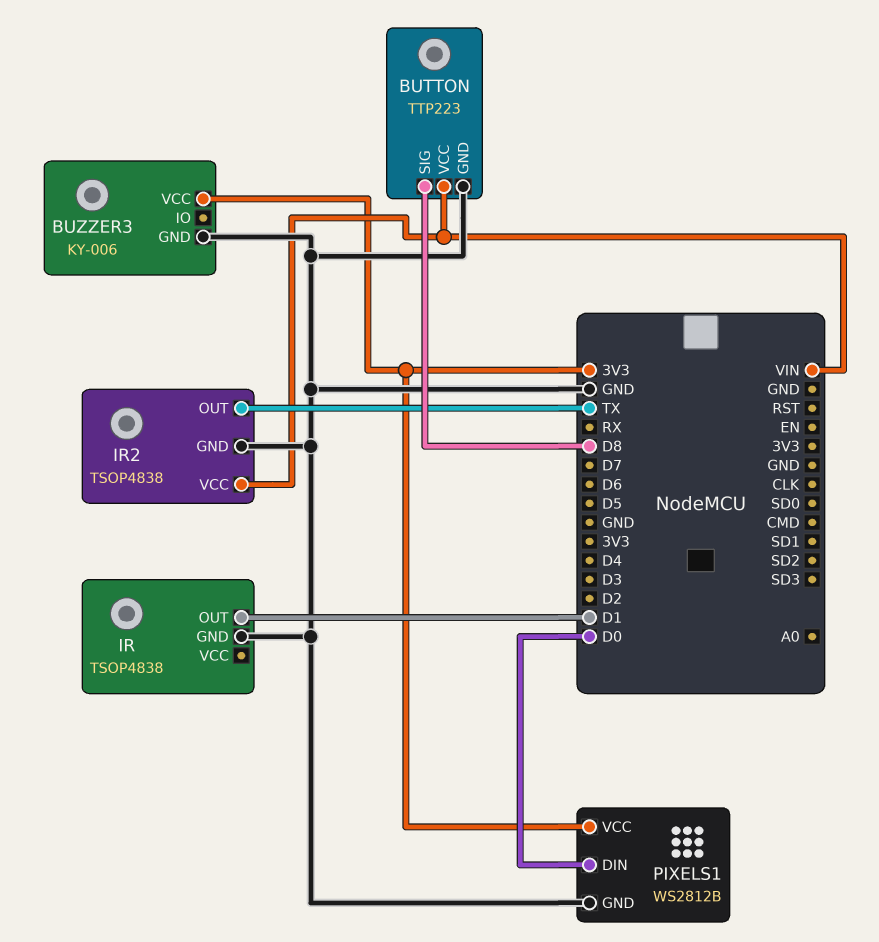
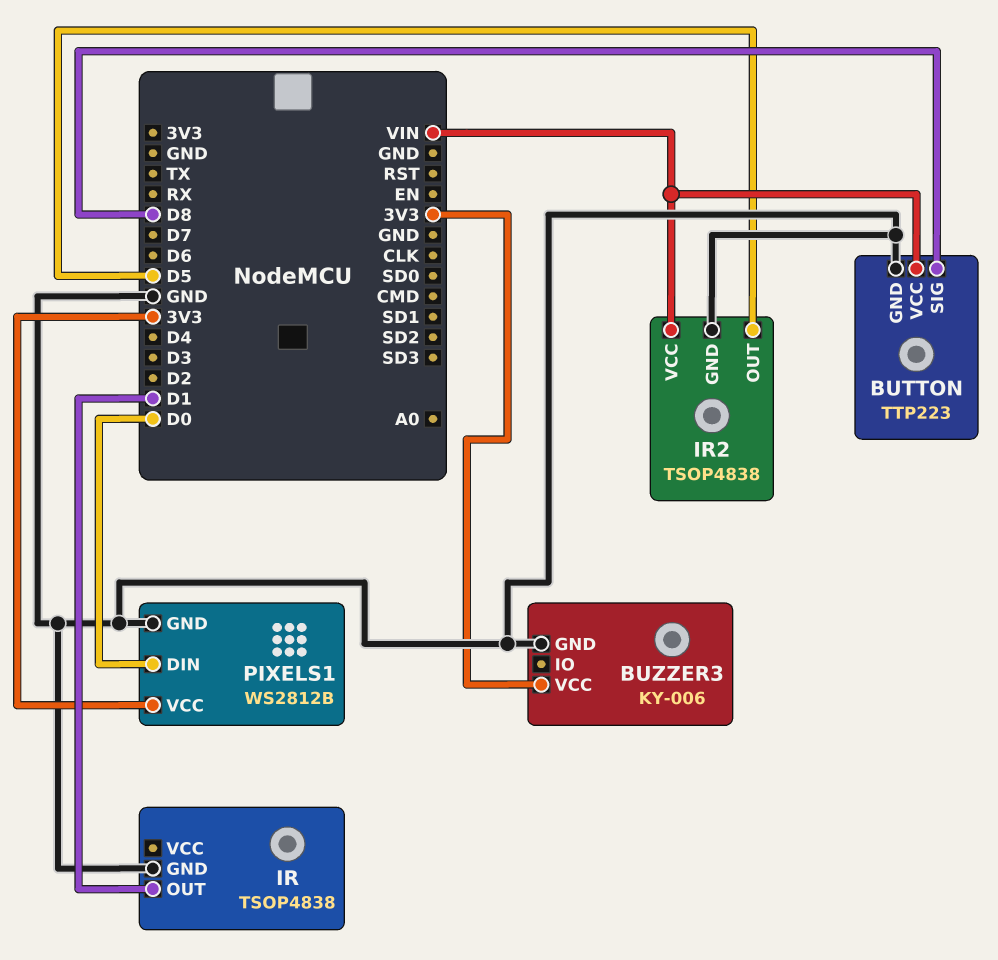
IR2 pin OUT: TX -> D5

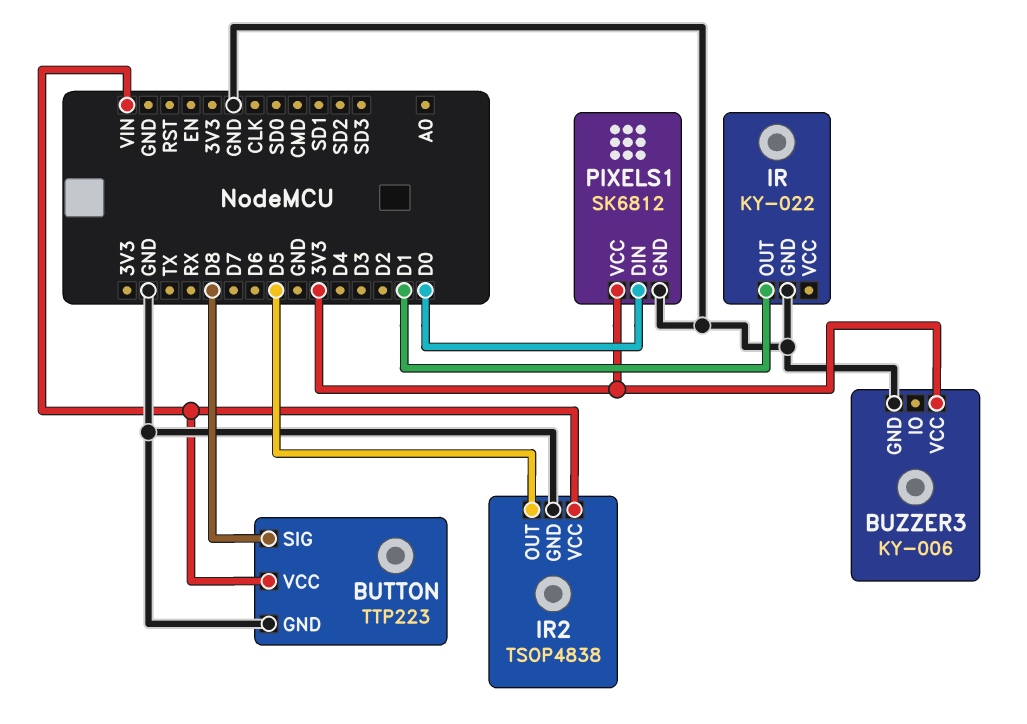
IR: TSOP4838 -> KY-022
PIXELS1: WS2812B -> SK6812

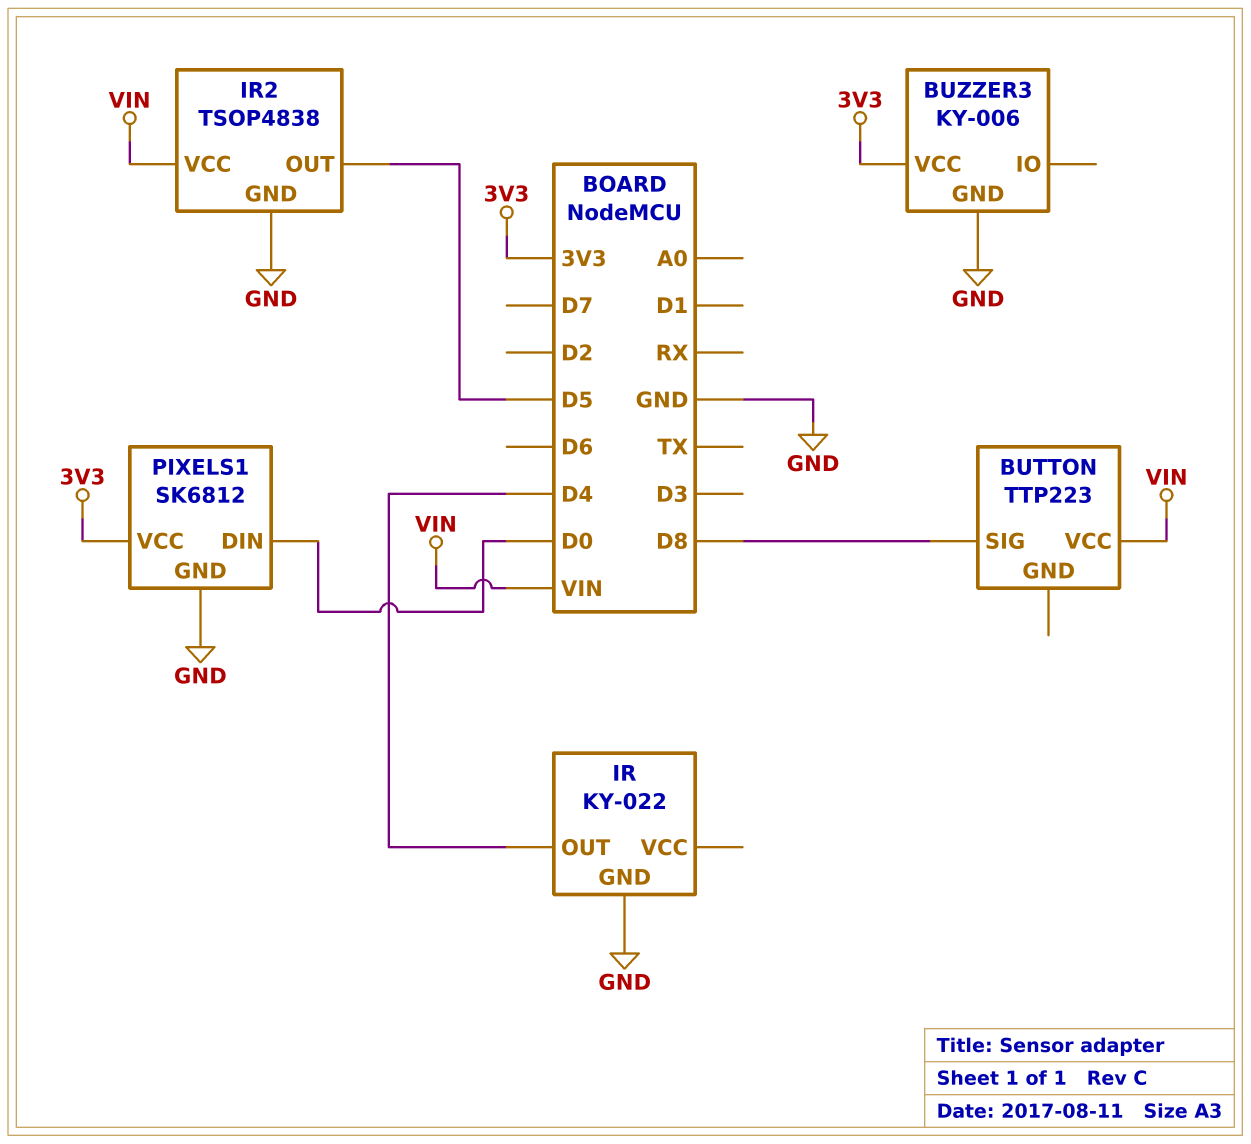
BUTTON pin GND: GND -> none
IR pin OUT: D1 -> D4

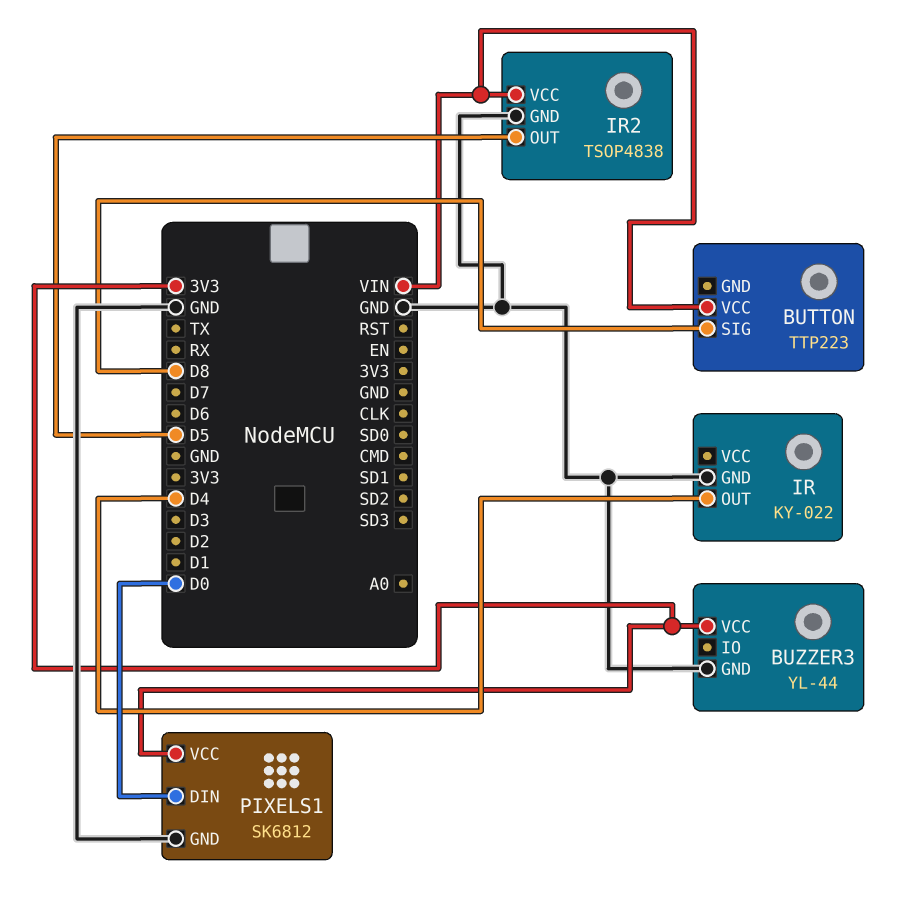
BUZZER3: KY-006 -> YL-44

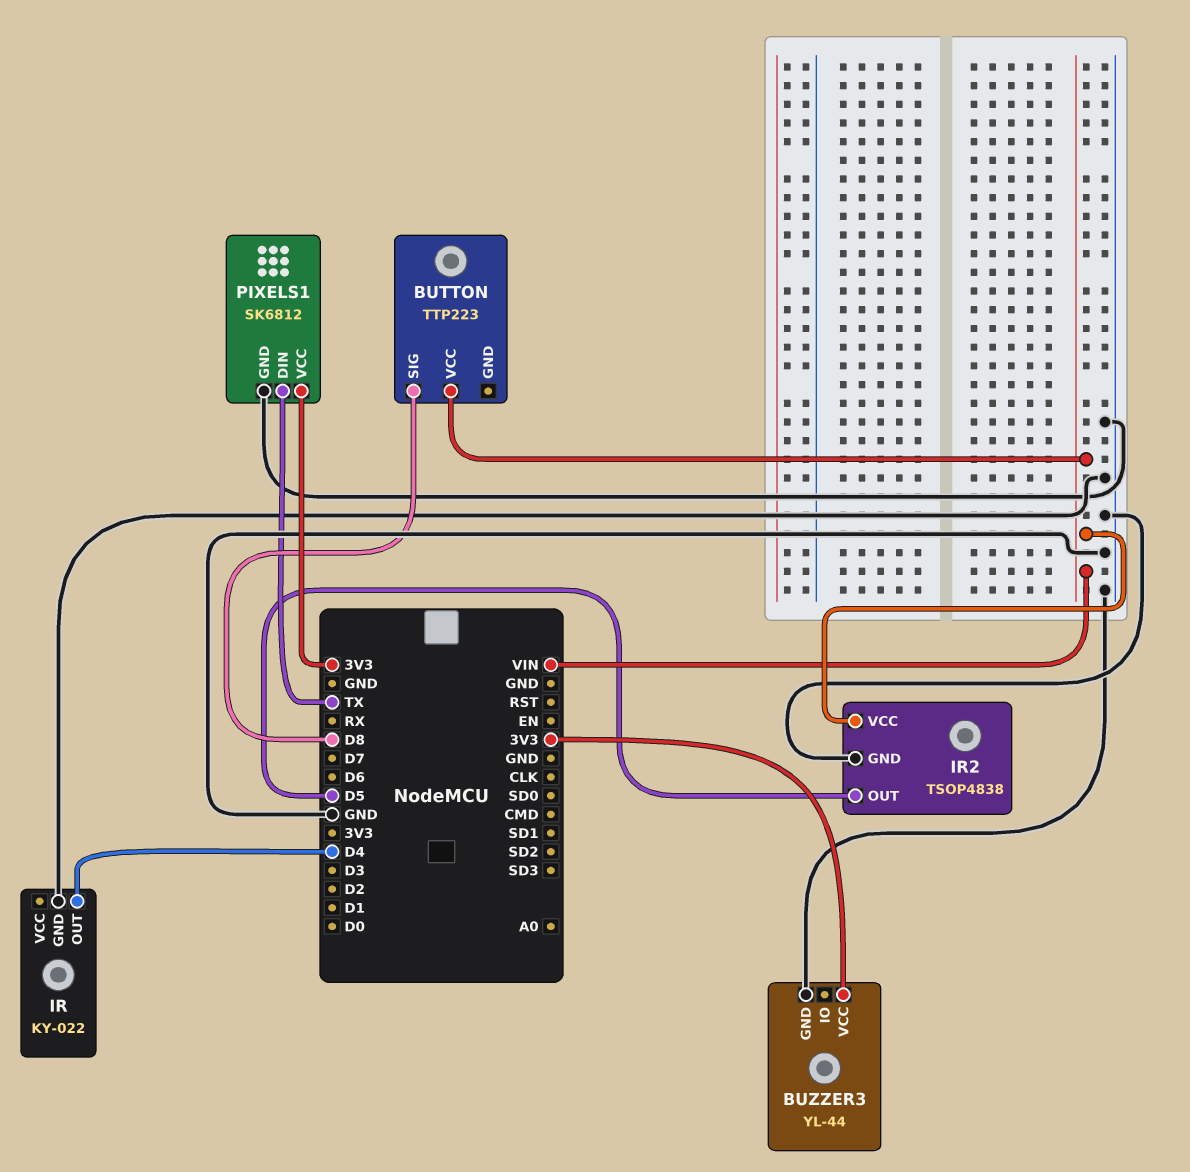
PIXELS1 pin DIN: D0 -> TX

